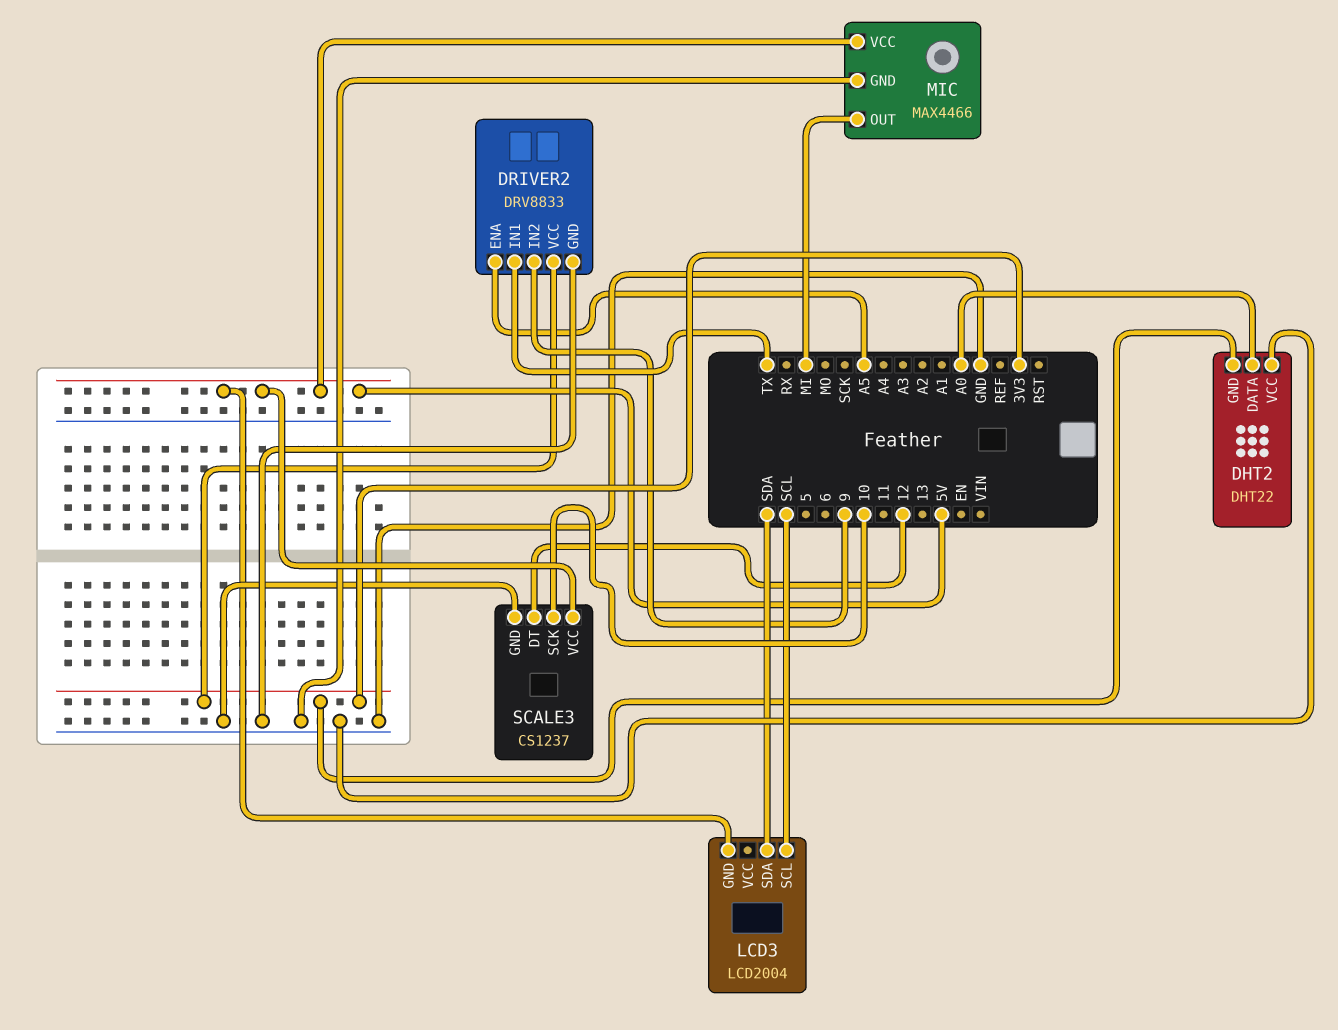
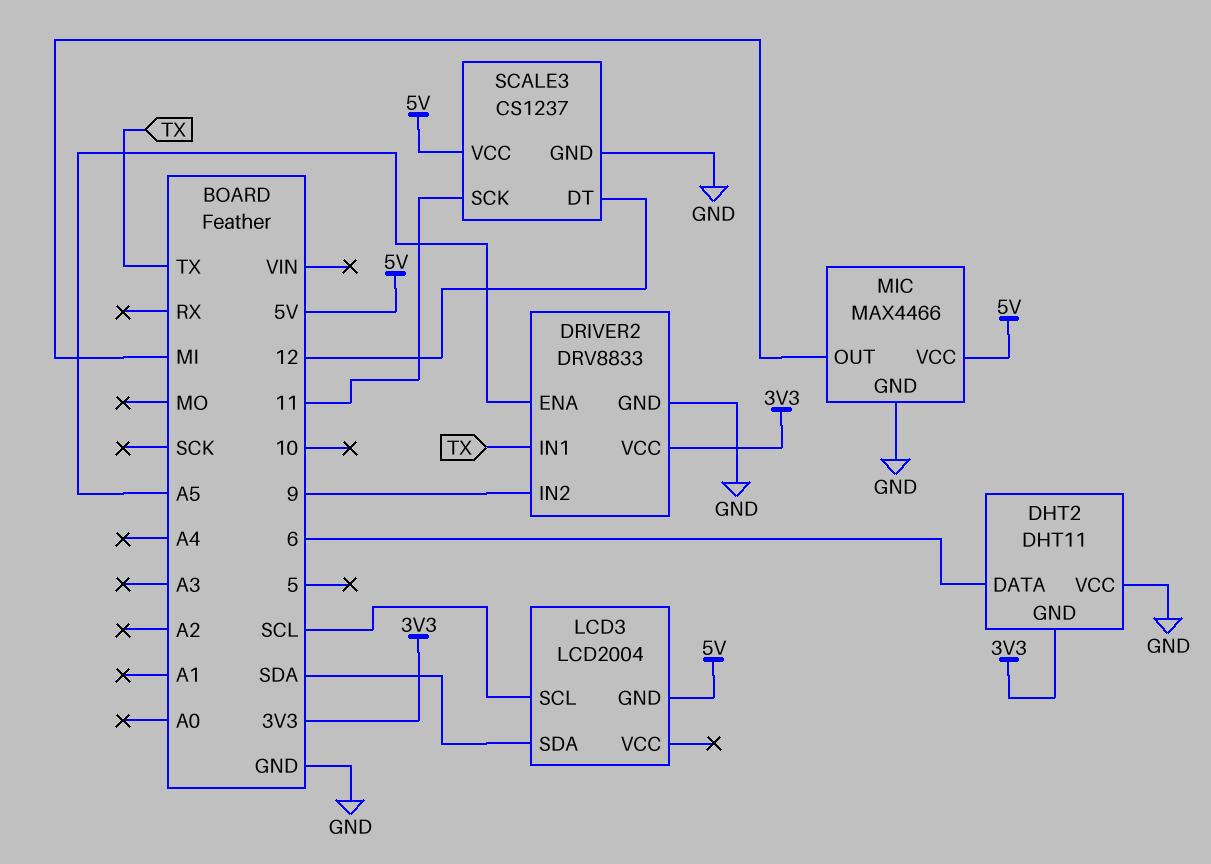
DHT2: DHT22 -> DHT11
DHT2 pin DATA: A0 -> 6
SCALE3 pin SCK: 10 -> 11

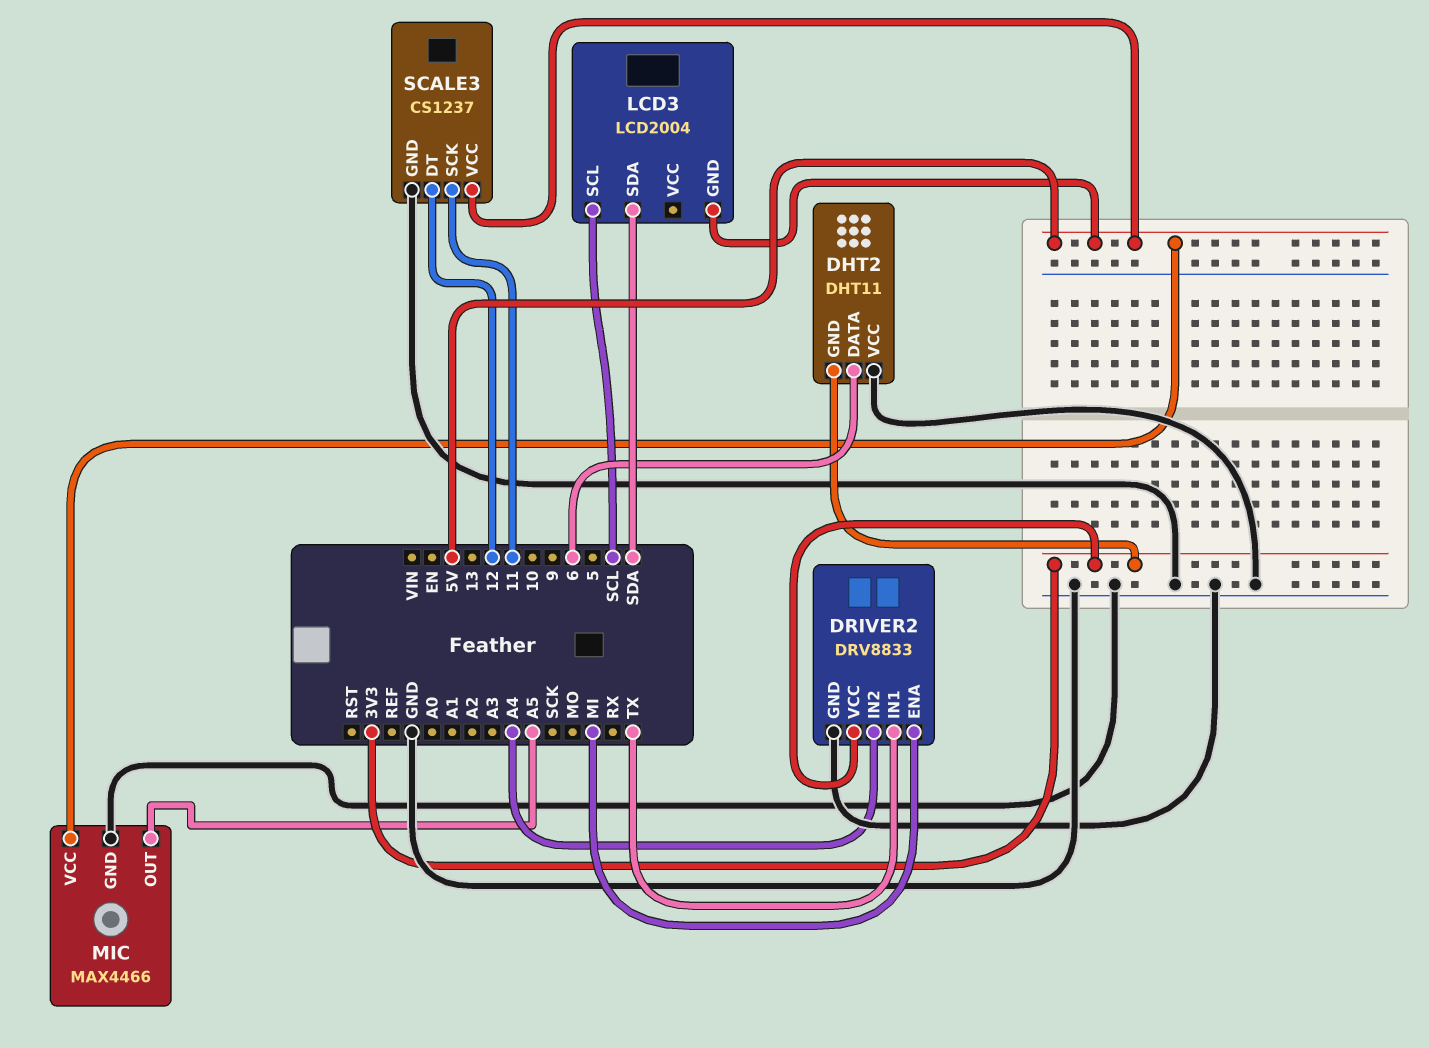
DRIVER2 pin ENA: A5 -> MI
DRIVER2 pin IN2: 9 -> A4
MIC pin OUT: MI -> A5

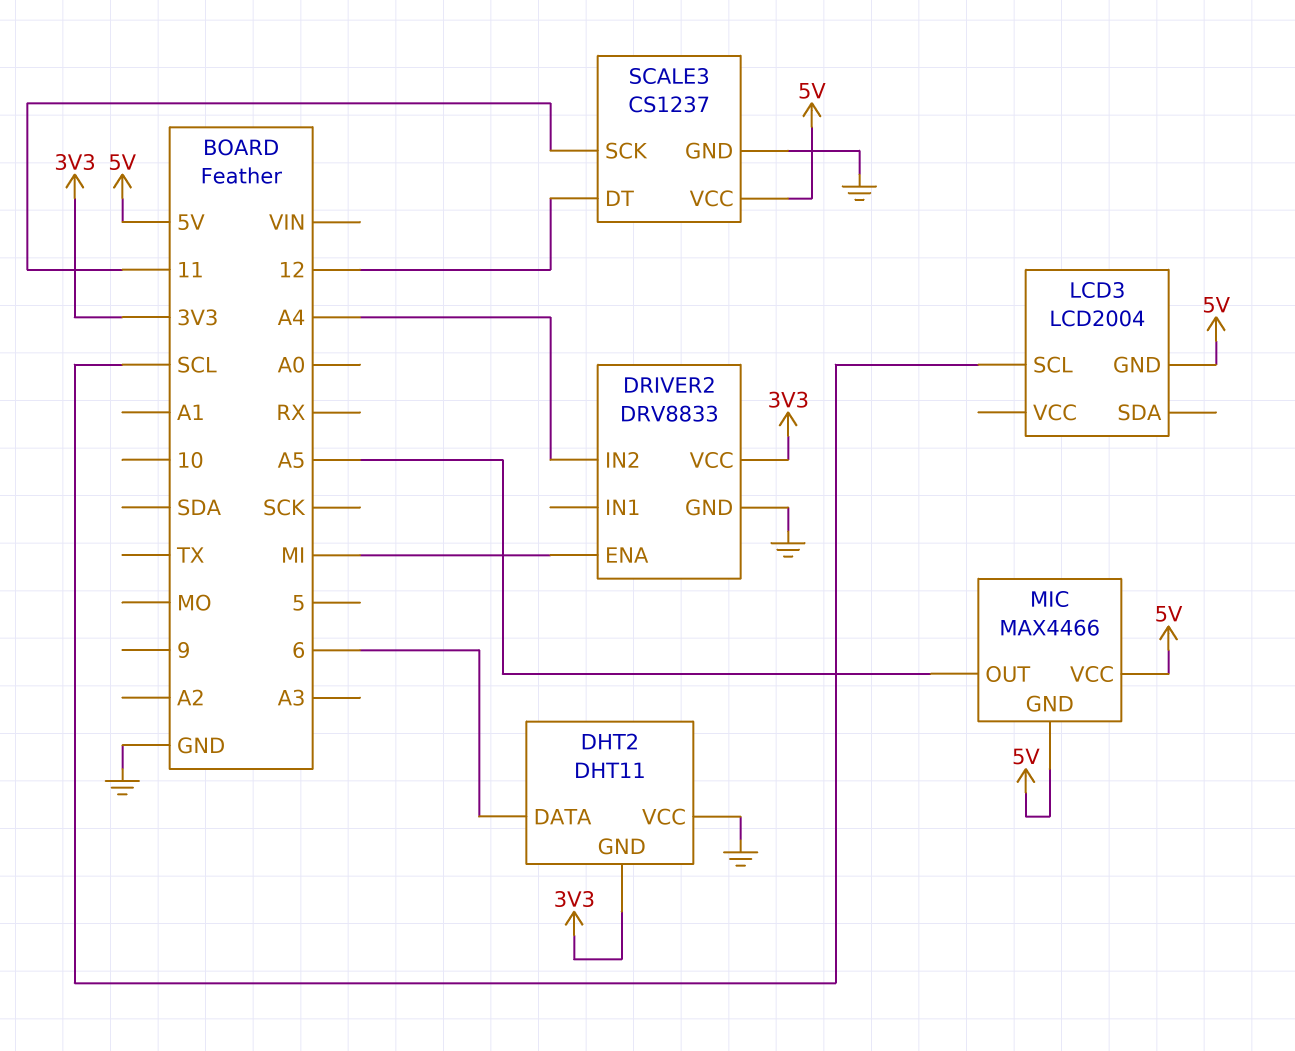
DRIVER2 pin IN1: TX -> none
LCD3 pin SDA: SDA -> none
MIC pin GND: GND -> 5V

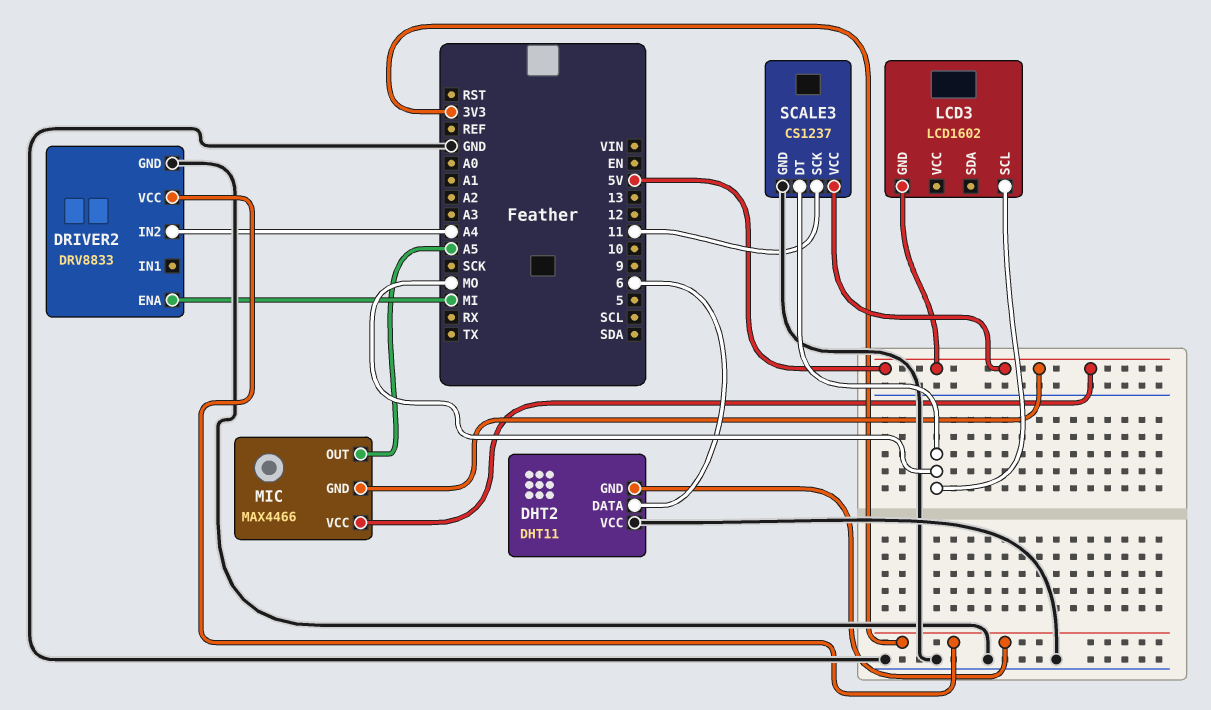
LCD3: LCD2004 -> LCD1602
LCD3 pin SCL: SCL -> MO
SCALE3 pin DT: 12 -> MO

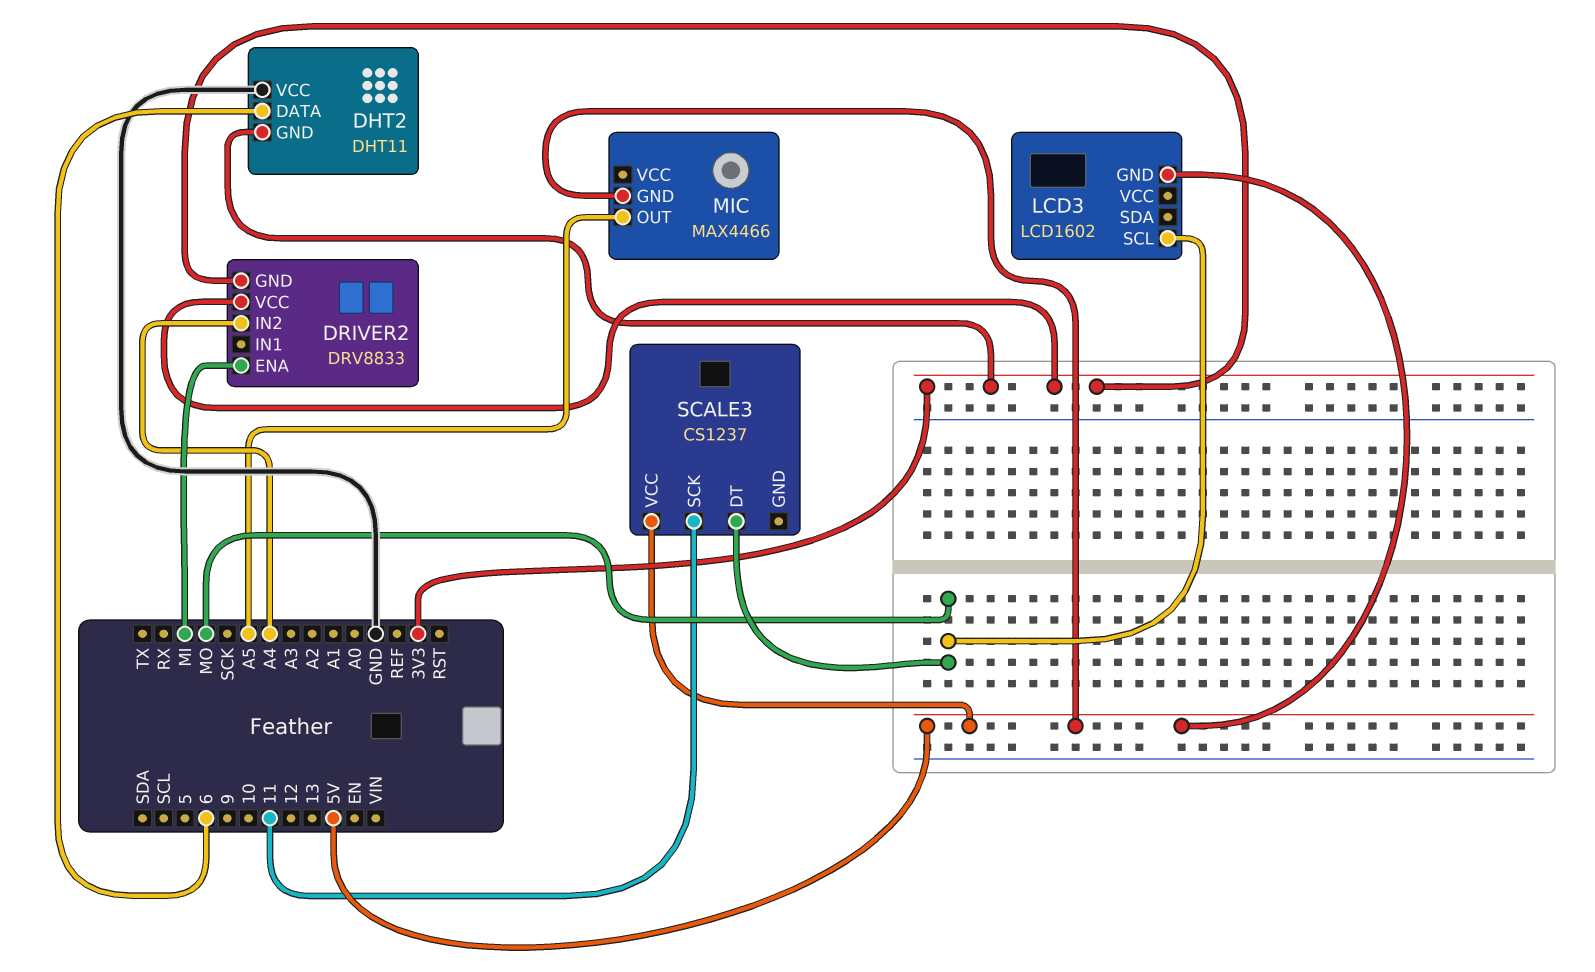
DRIVER2 pin GND: GND -> 3V3
MIC pin VCC: 5V -> none
SCALE3 pin GND: GND -> none

